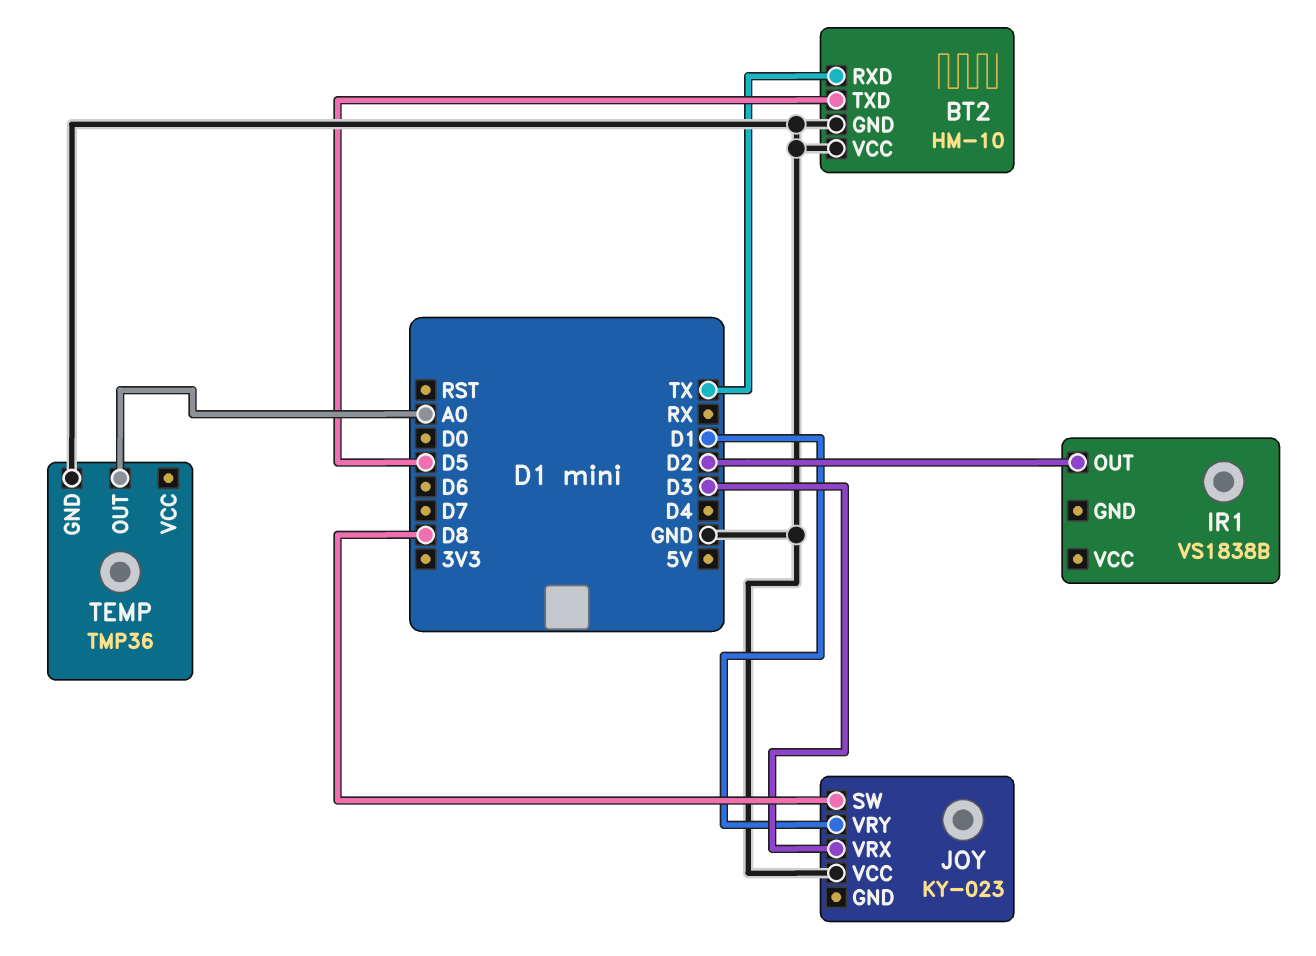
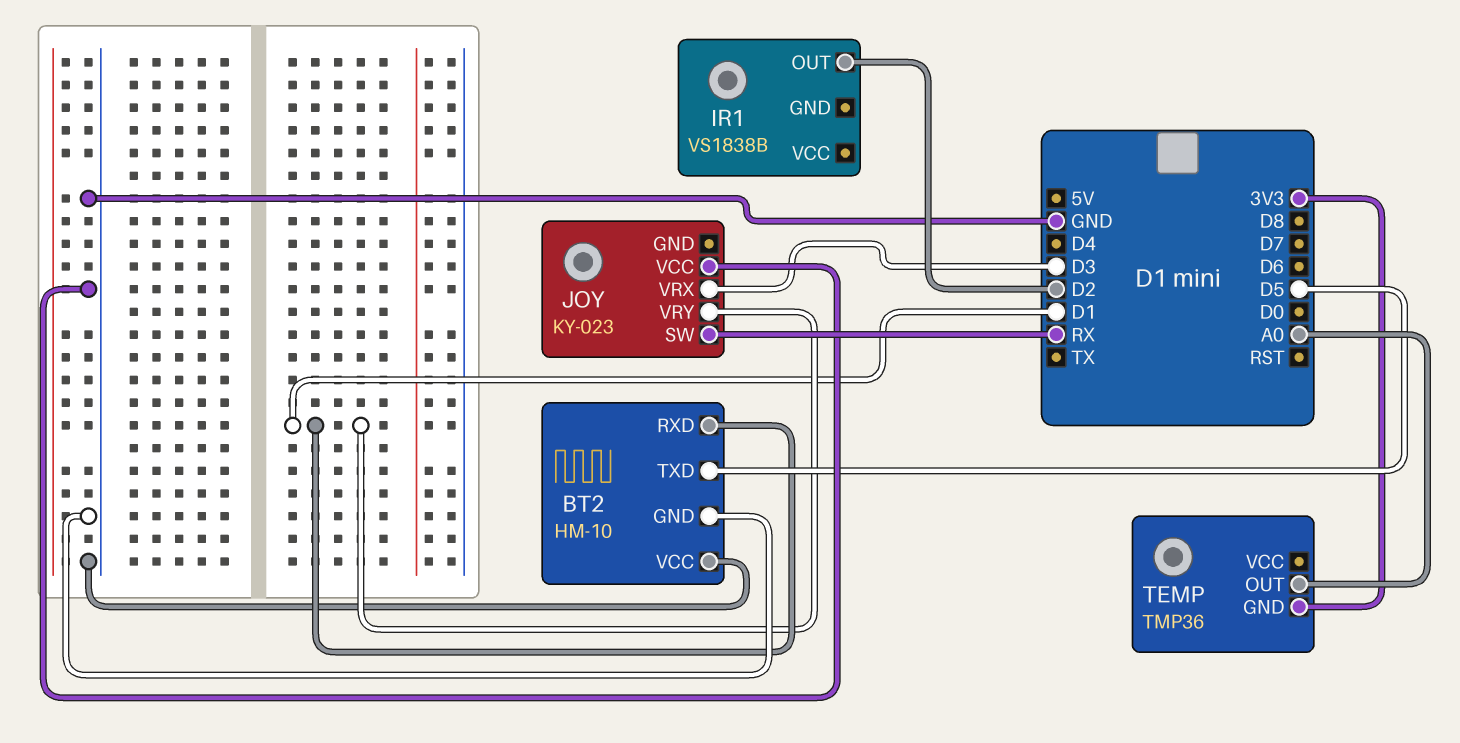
BT2 pin RXD: TX -> D1
JOY pin SW: D8 -> RX
TEMP pin GND: GND -> 3V3

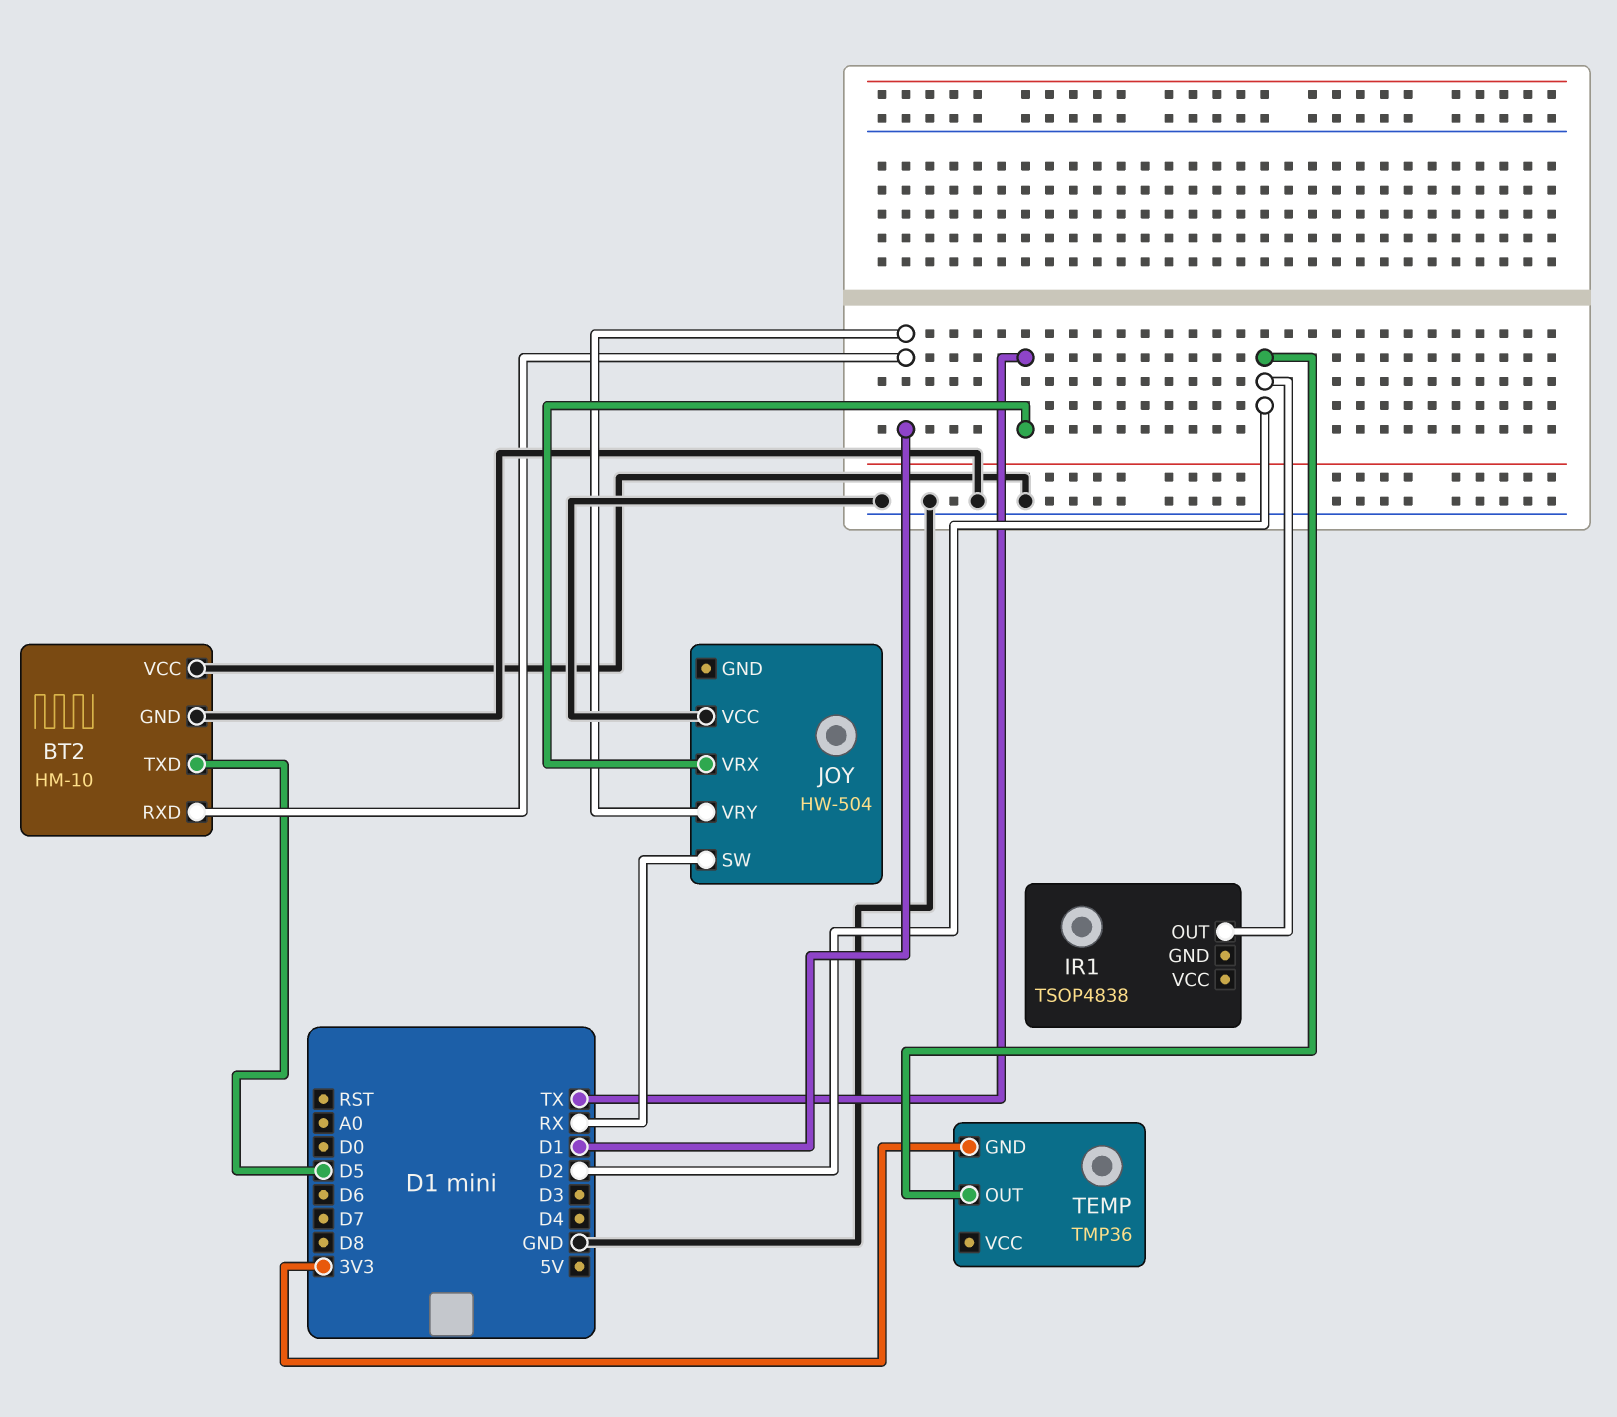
IR1: VS1838B -> TSOP4838
JOY: KY-023 -> HW-504
JOY pin VRX: D3 -> TX
TEMP pin OUT: A0 -> D2

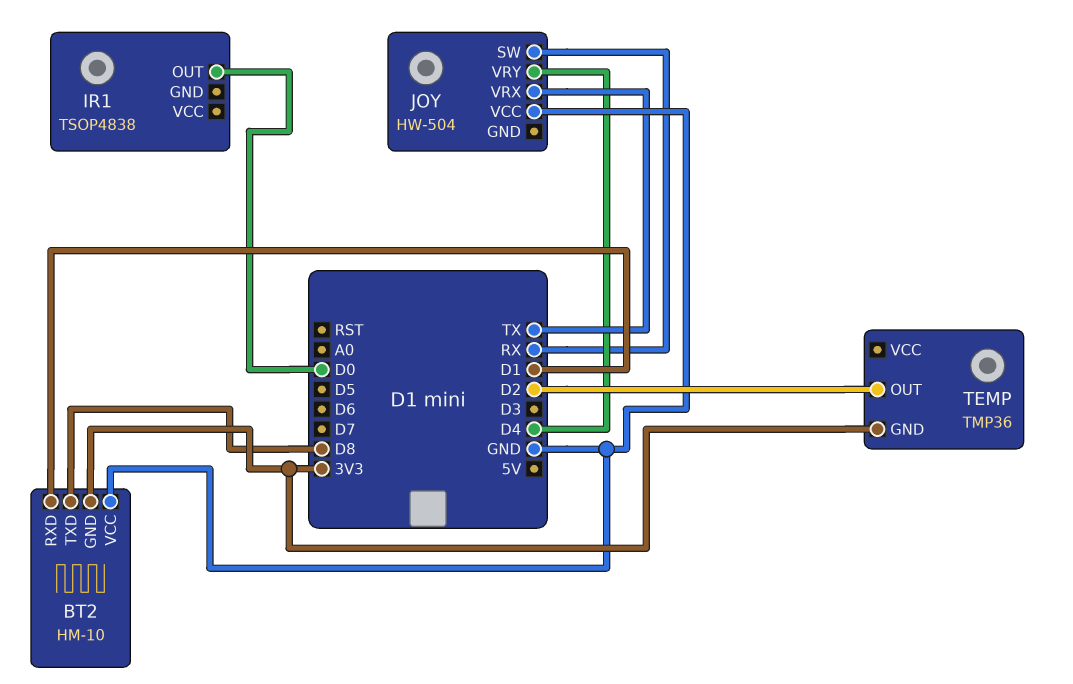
BT2 pin GND: GND -> 3V3
BT2 pin TXD: D5 -> D8
IR1 pin OUT: D2 -> D0
JOY pin VRY: D1 -> D4

